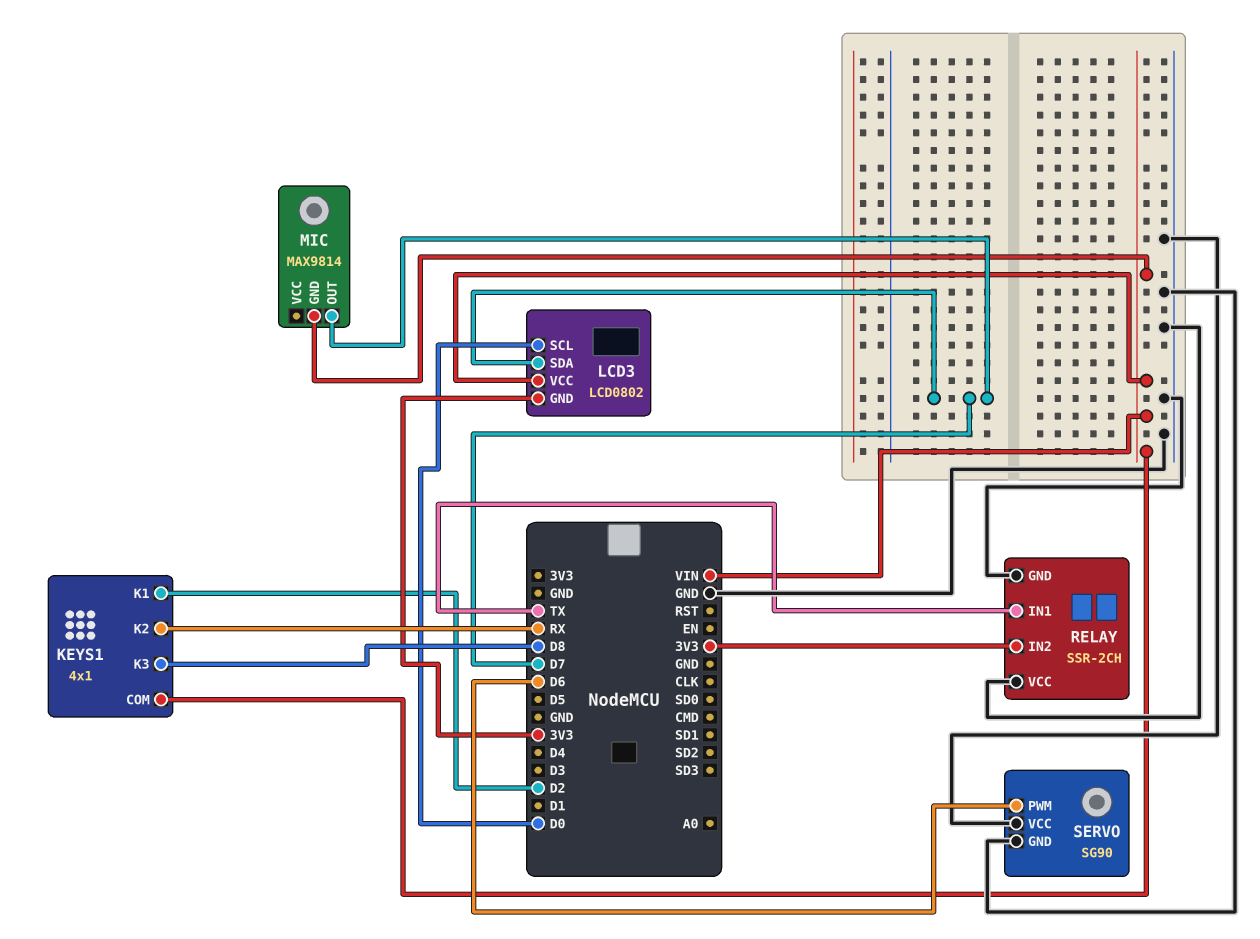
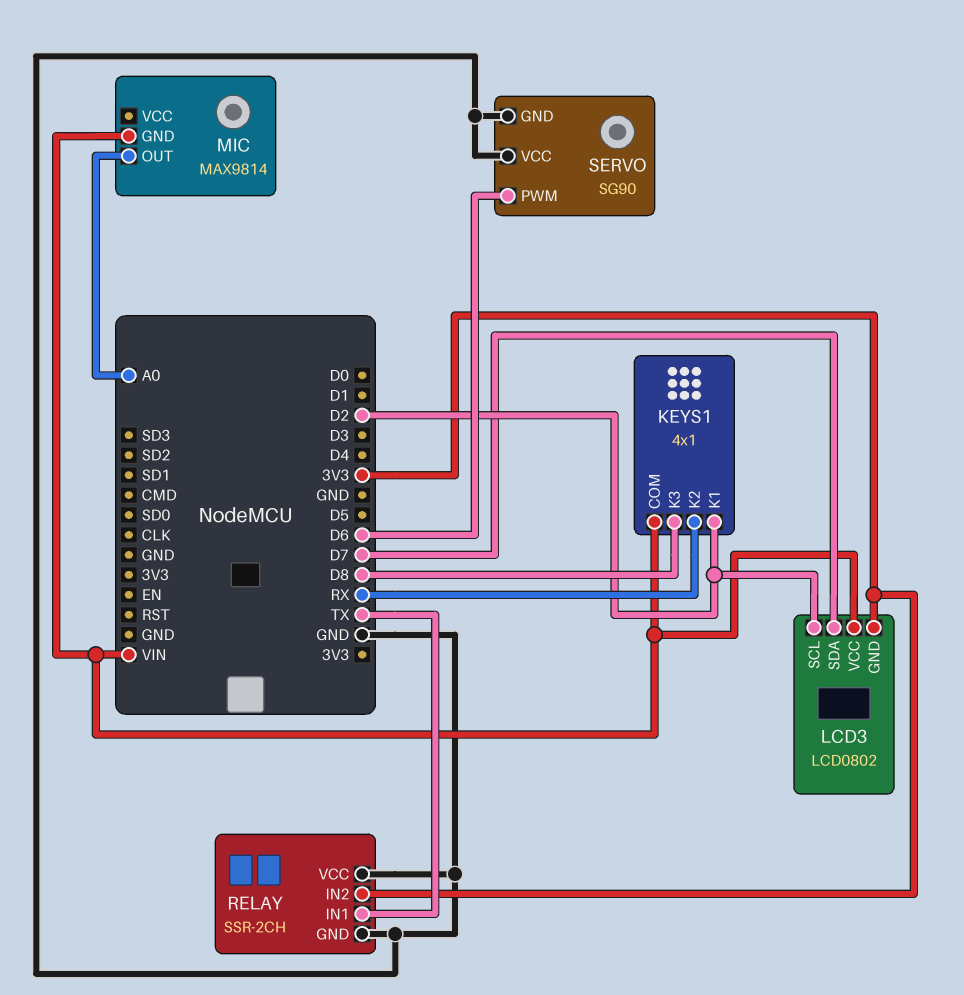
LCD3 pin SCL: D0 -> D2
MIC pin OUT: D7 -> A0

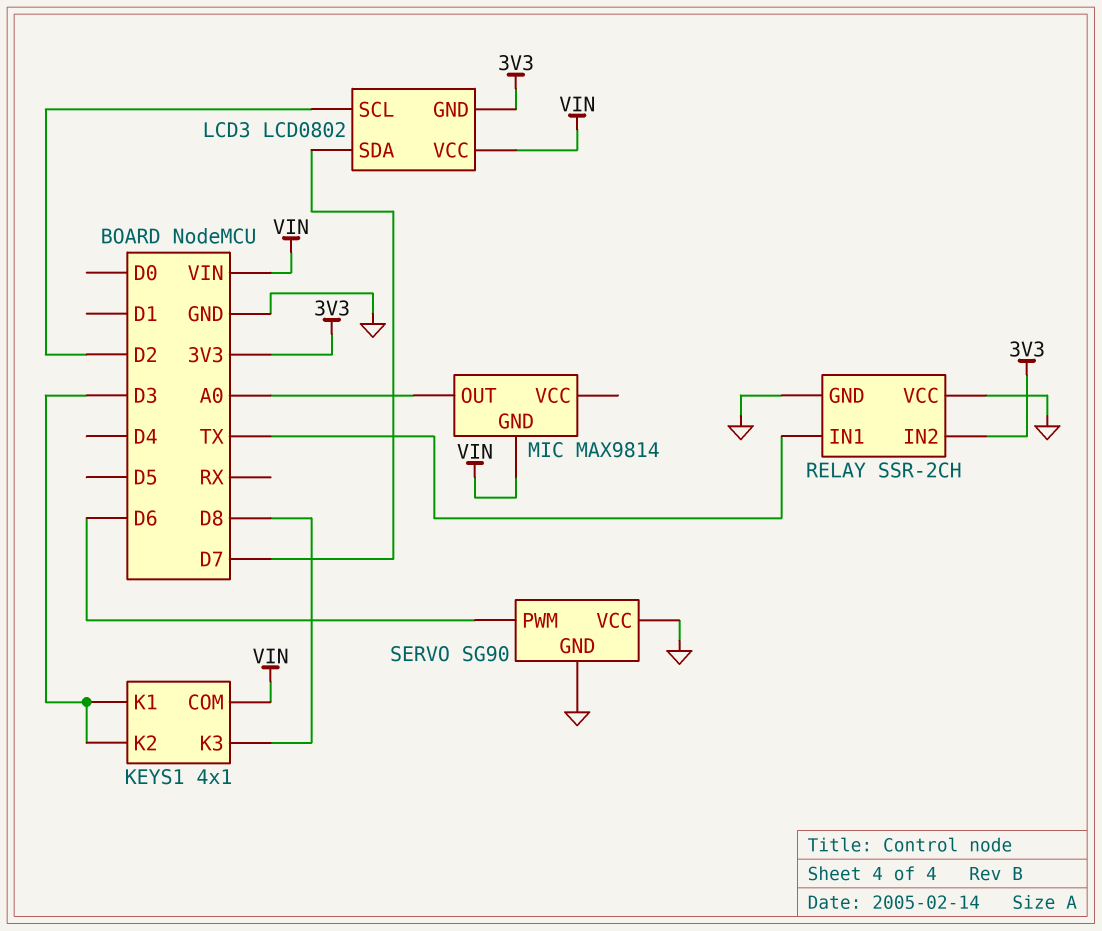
KEYS1 pin K1: D2 -> D3
KEYS1 pin K2: RX -> D3

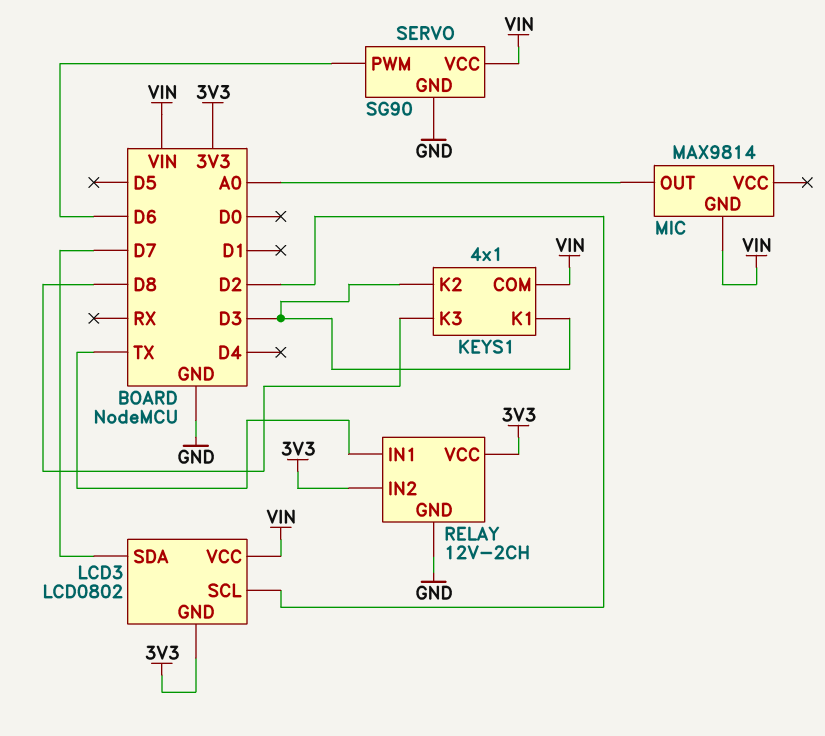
RELAY: SSR-2CH -> 12V-2CH
RELAY pin VCC: GND -> 3V3
SERVO pin VCC: GND -> VIN

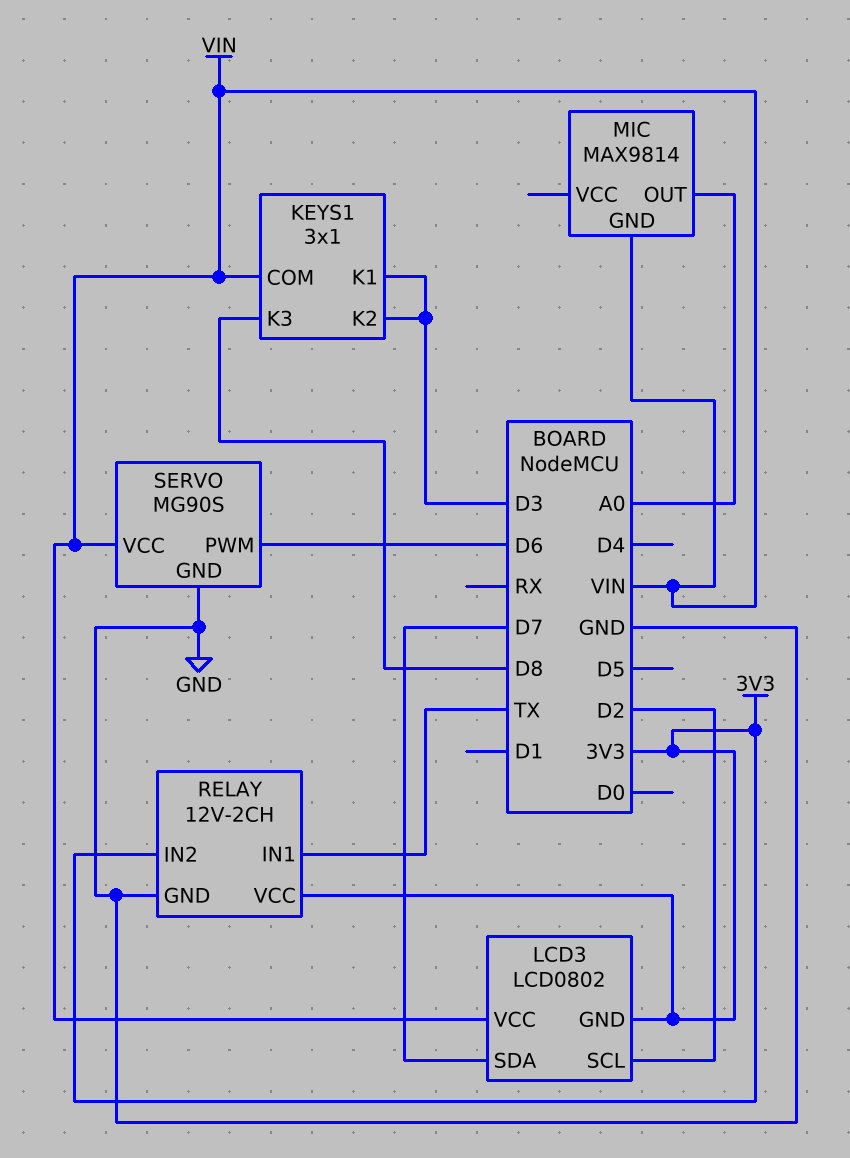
KEYS1: 4x1 -> 3x1
SERVO: SG90 -> MG90S

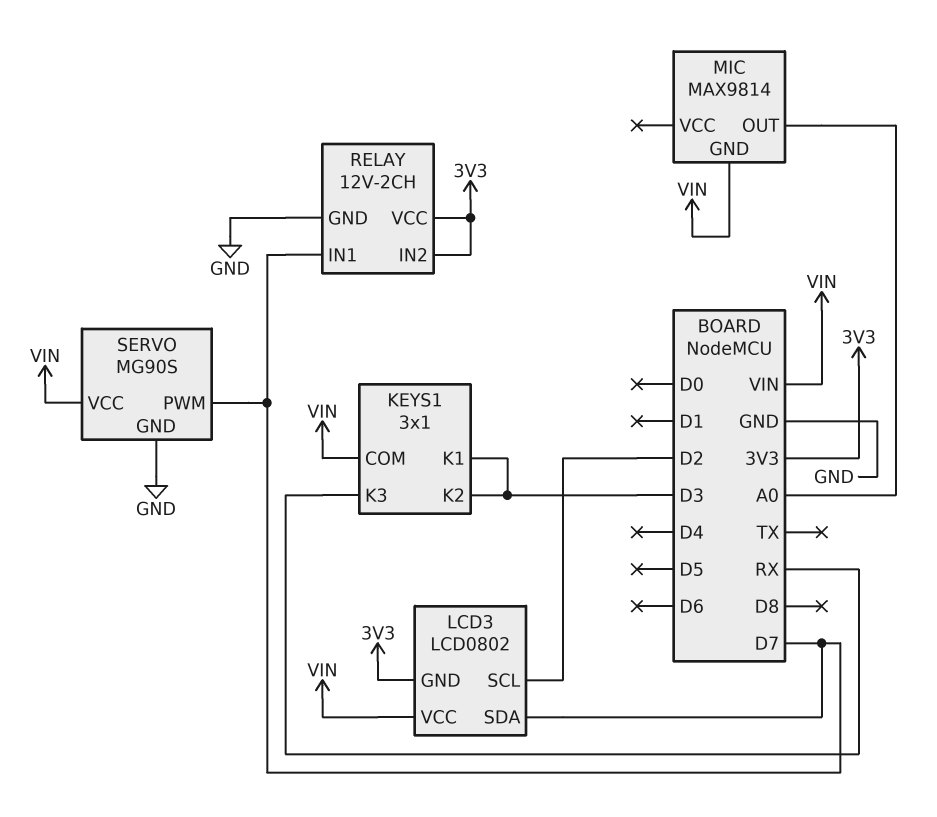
KEYS1 pin K3: D8 -> RX
RELAY pin IN1: TX -> D7
SERVO pin PWM: D6 -> D7

